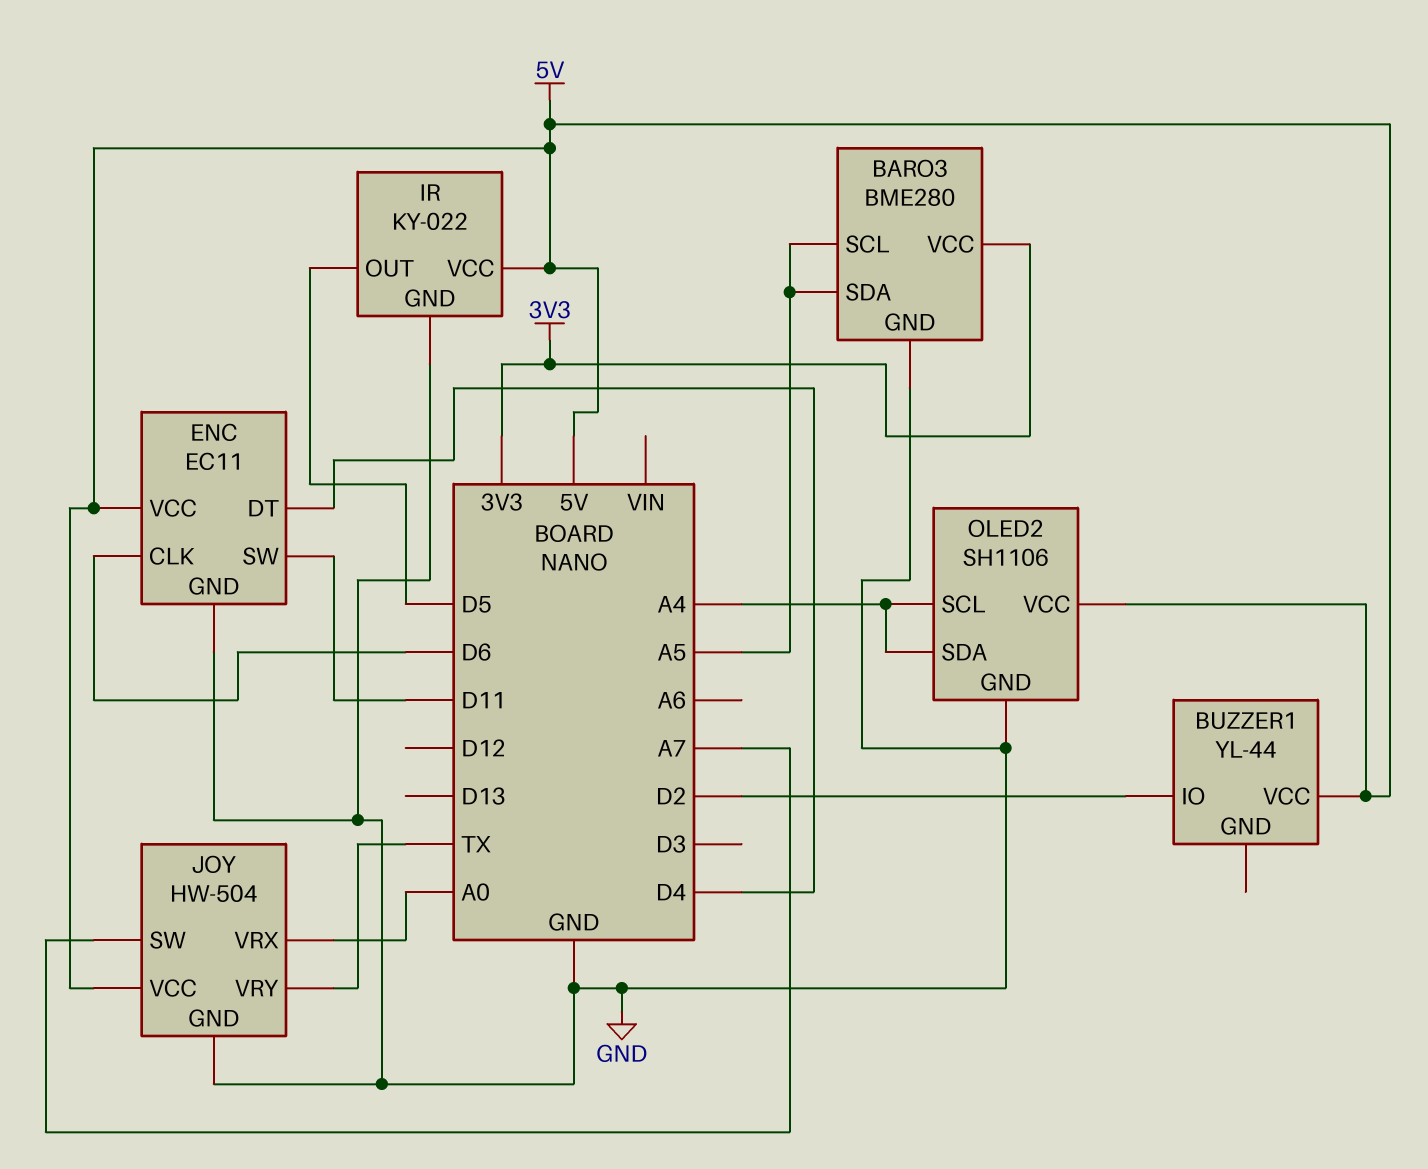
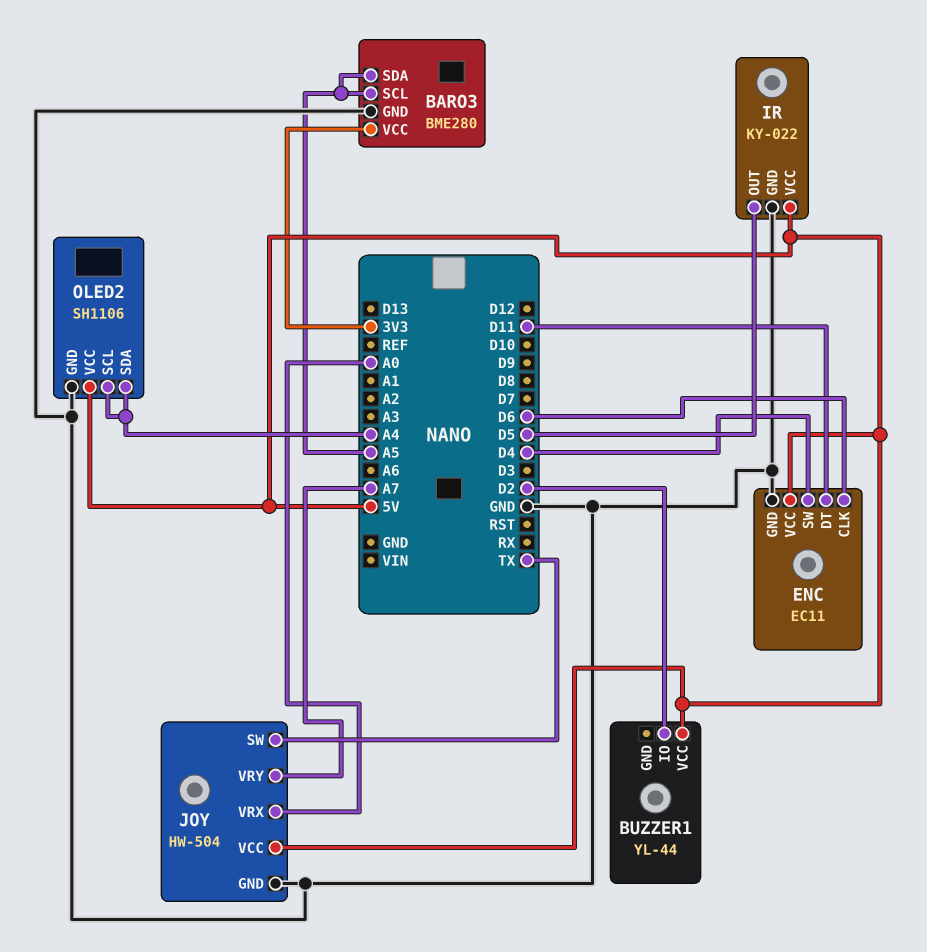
ENC pin DT: D4 -> D11
ENC pin SW: D11 -> D4
JOY pin SW: A7 -> TX
JOY pin VRY: TX -> A7

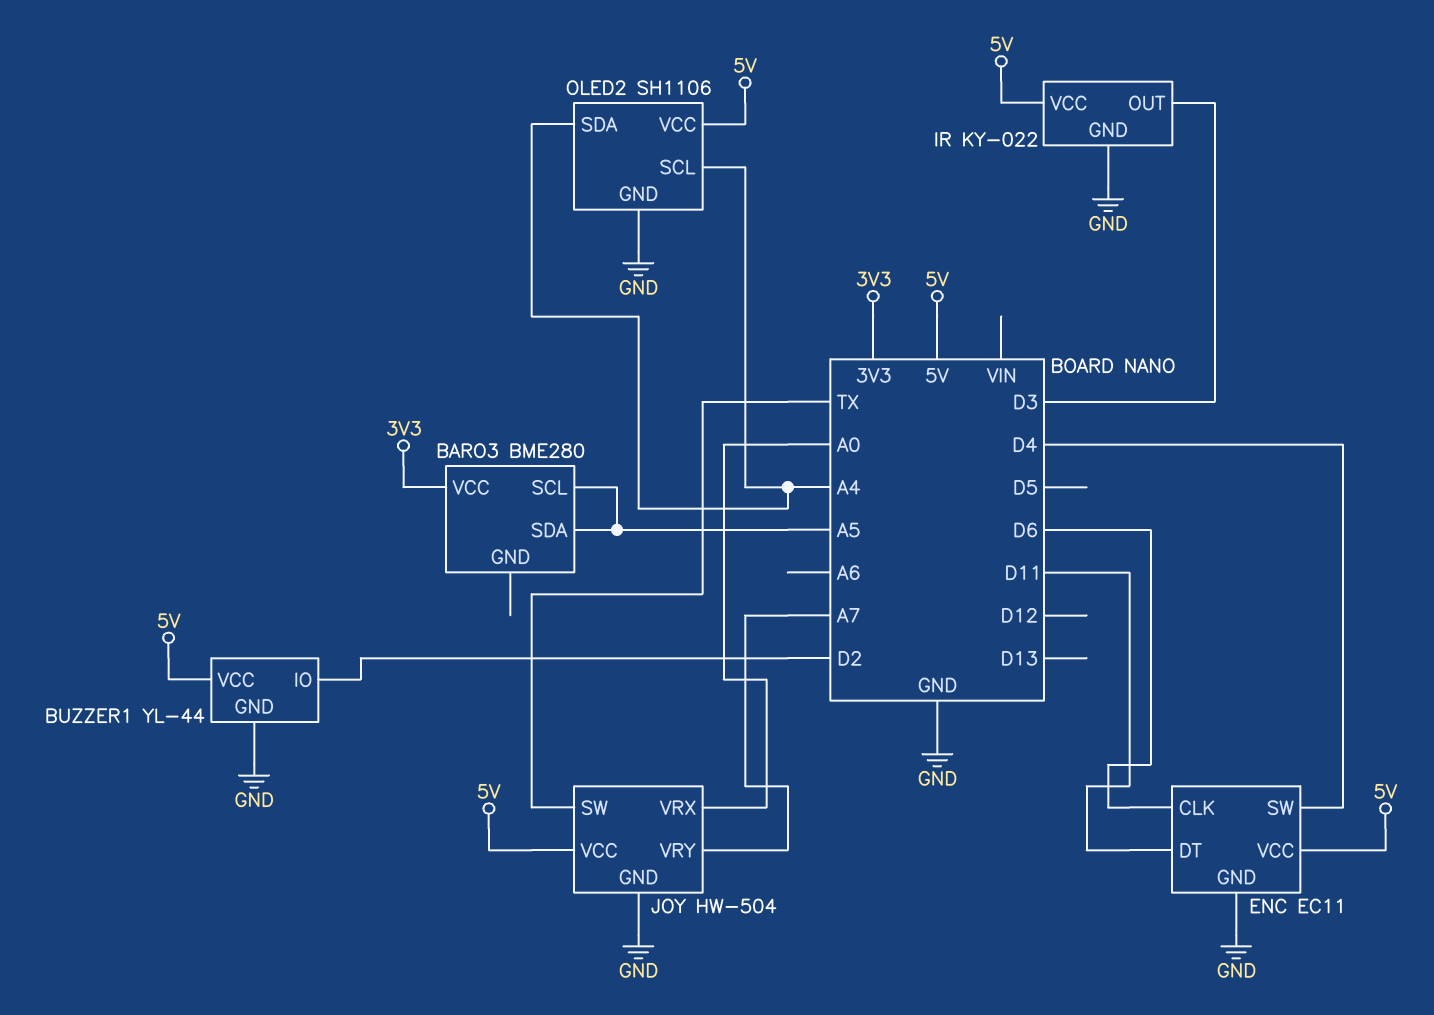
BARO3 pin GND: GND -> none
BUZZER1 pin GND: none -> GND
IR pin OUT: D5 -> D3

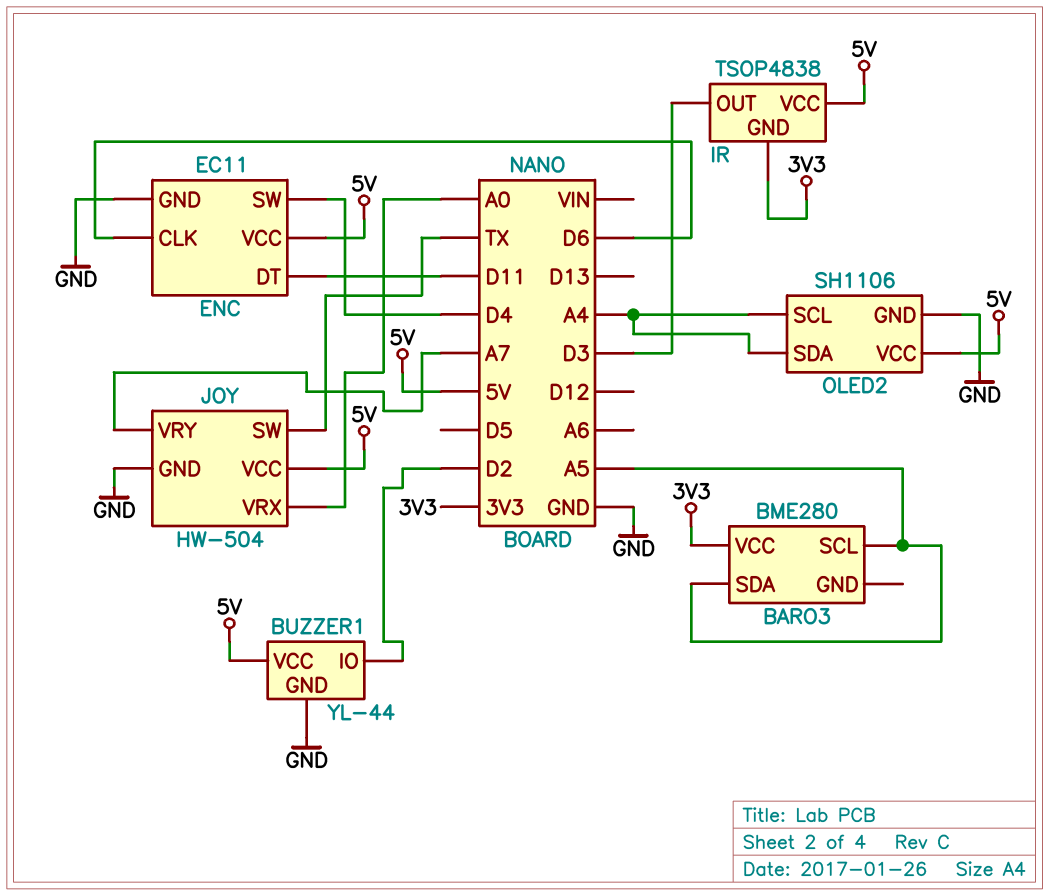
IR: KY-022 -> TSOP4838
IR pin GND: GND -> 3V3

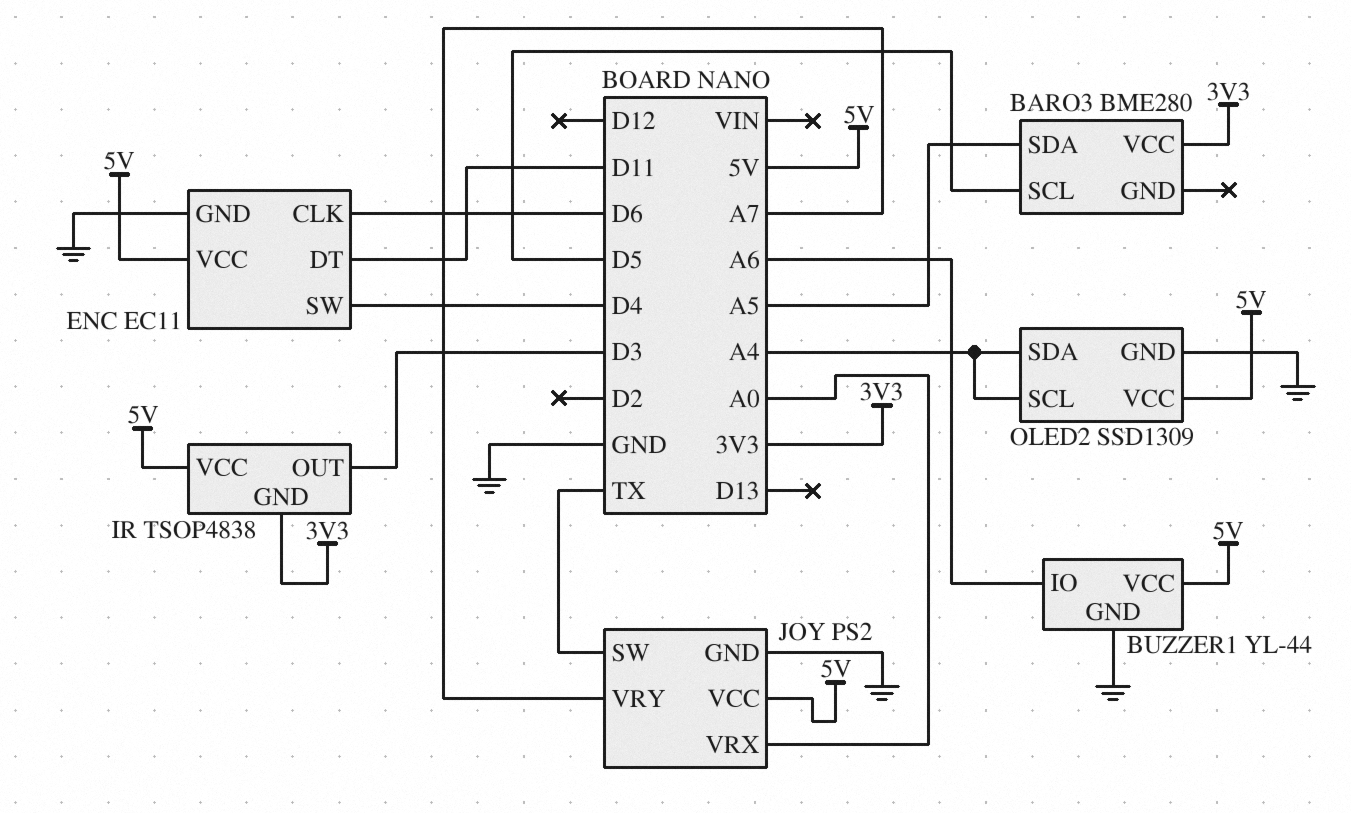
BARO3 pin SCL: A5 -> D5
BUZZER1 pin IO: D2 -> A6
JOY: HW-504 -> PS2
OLED2: SH1106 -> SSD1309

